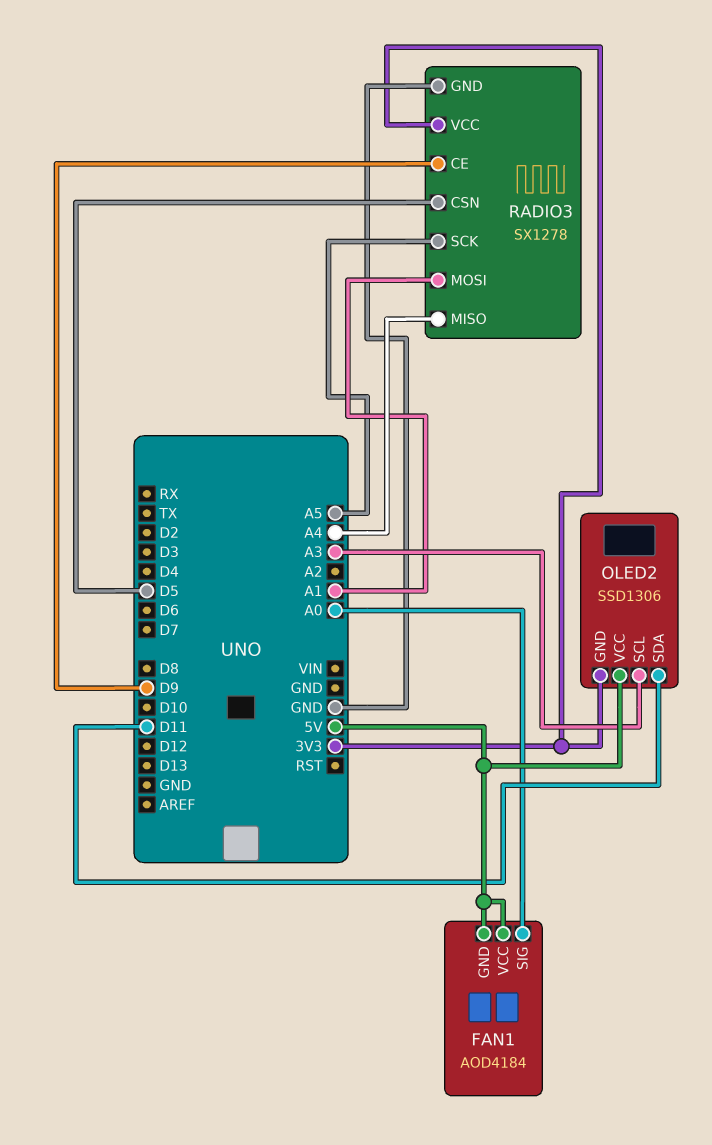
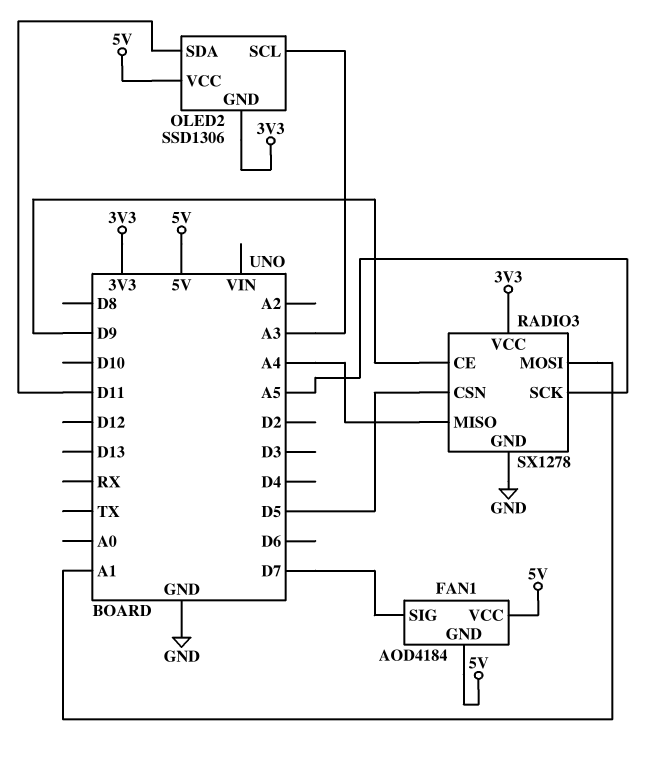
FAN1 pin SIG: A0 -> D7

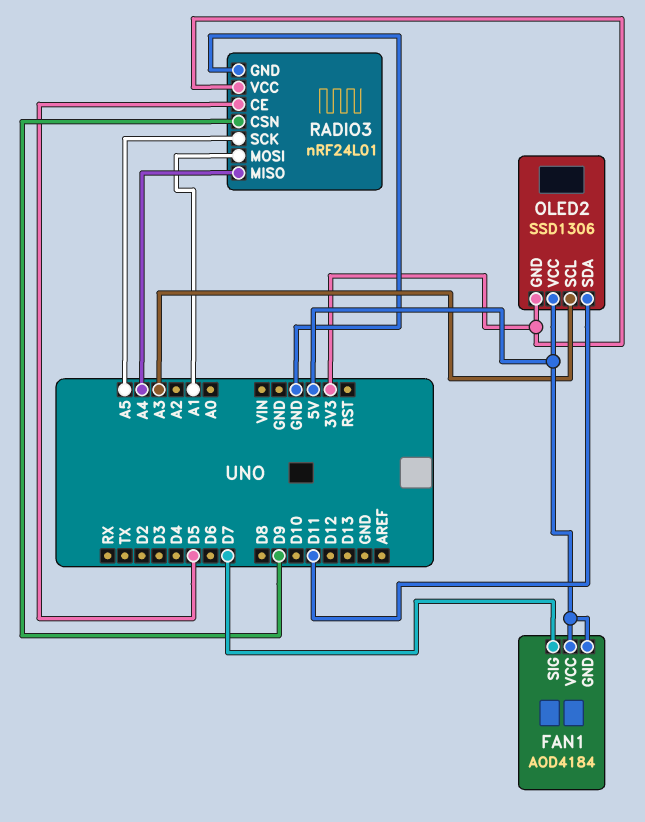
RADIO3: SX1278 -> nRF24L01
RADIO3 pin CE: D9 -> D5
RADIO3 pin CSN: D5 -> D9

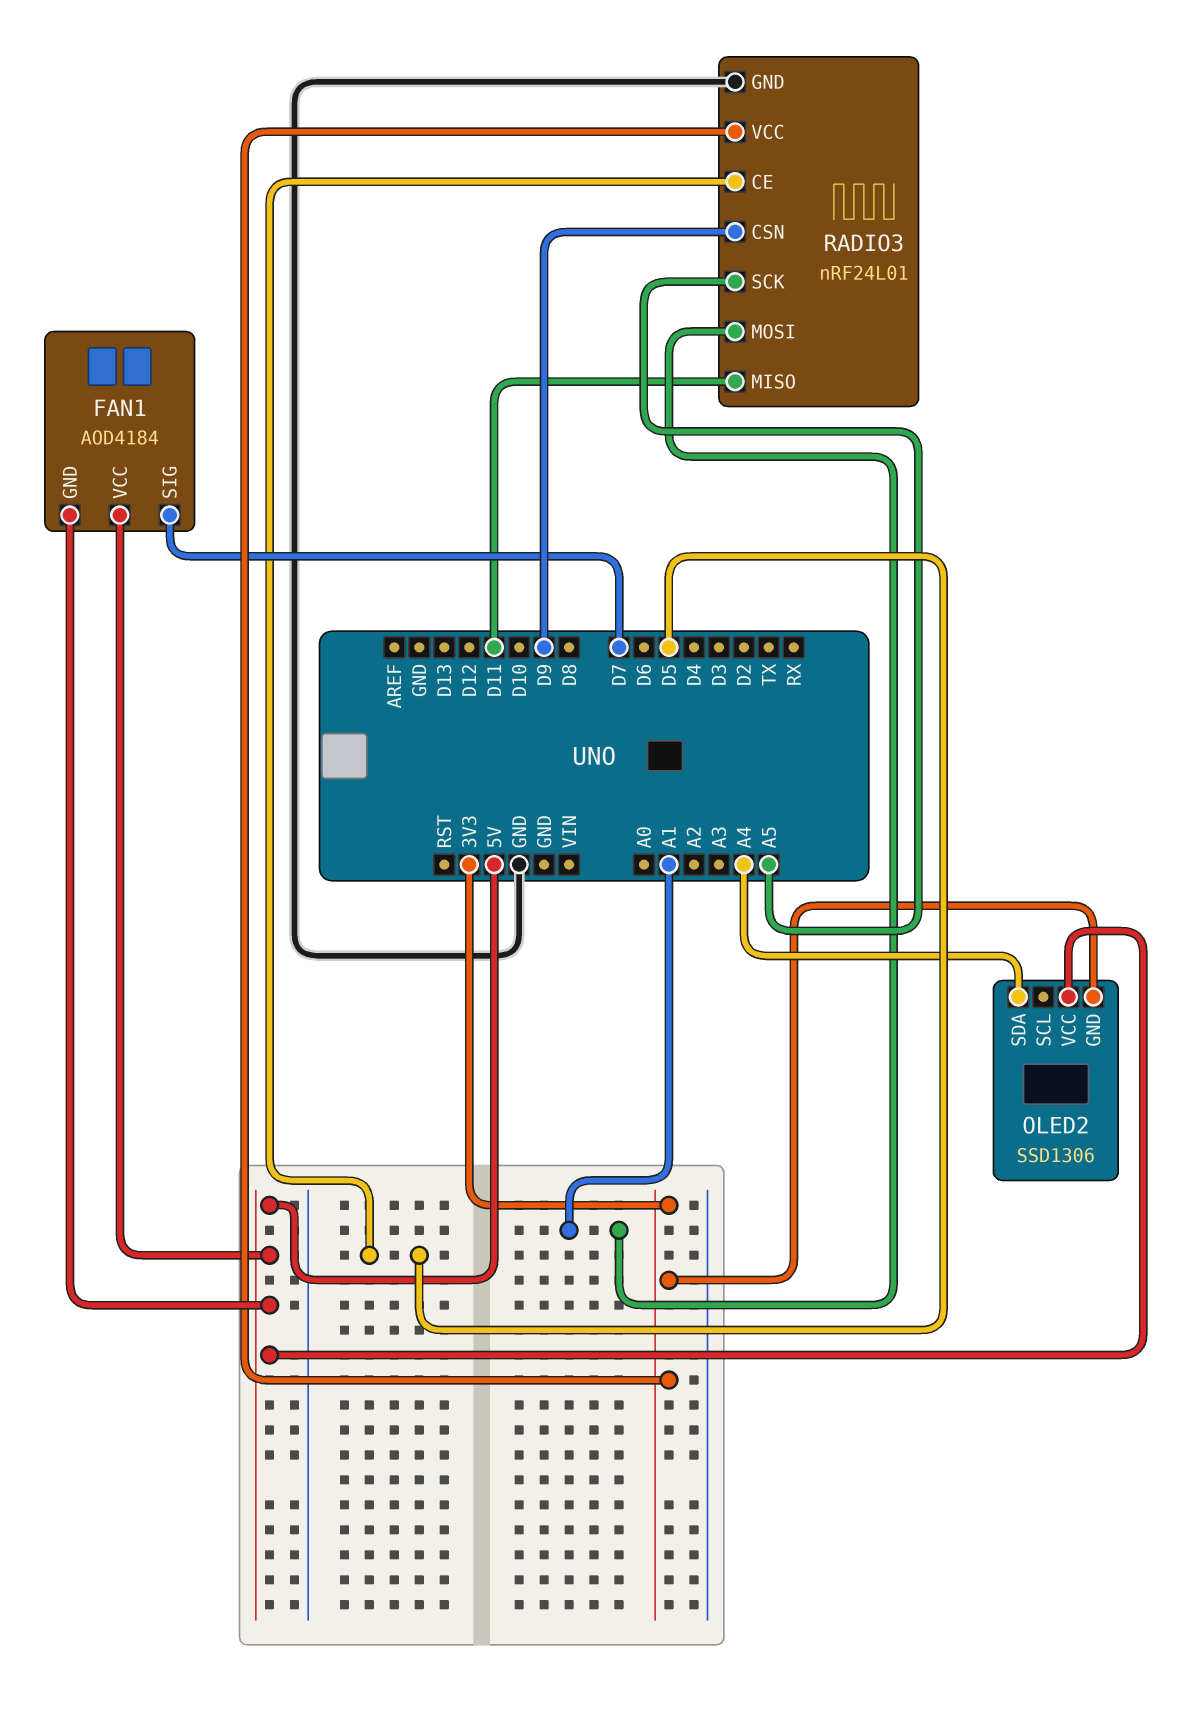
OLED2 pin SCL: A3 -> none
OLED2 pin SDA: D11 -> A4
RADIO3 pin MISO: A4 -> D11

